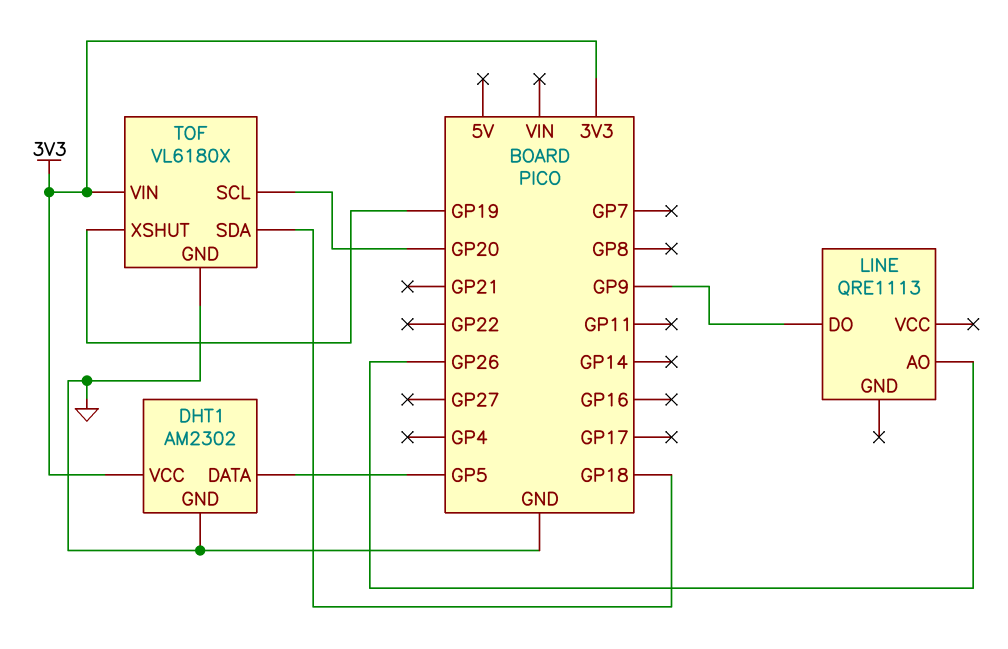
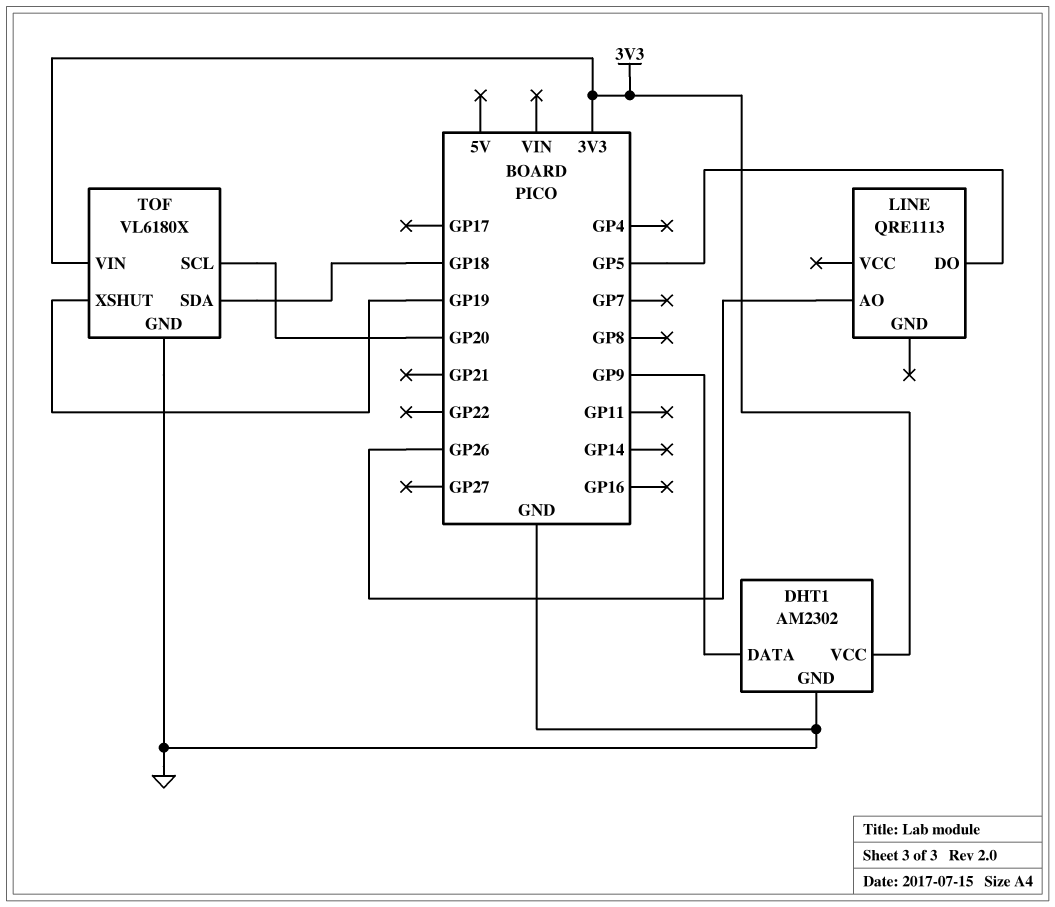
DHT1 pin DATA: GP5 -> GP9
LINE pin DO: GP9 -> GP5

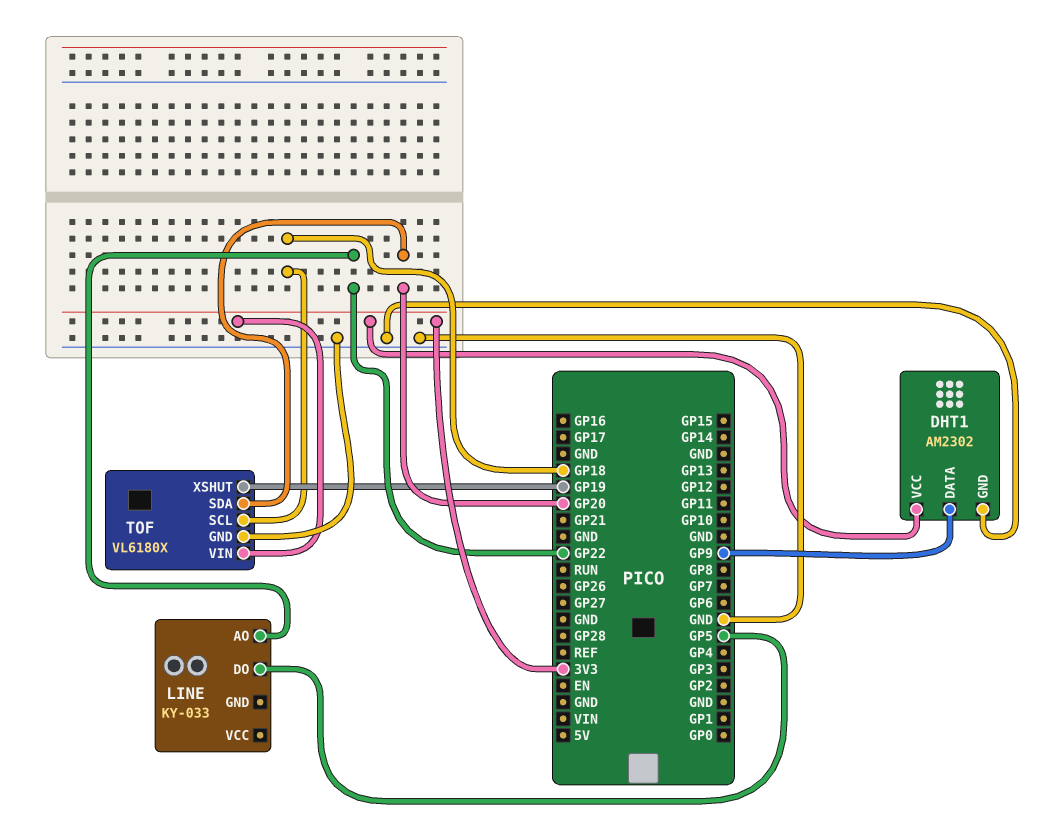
LINE: QRE1113 -> KY-033
LINE pin AO: GP26 -> GP22
TOF pin SCL: GP20 -> GP18
TOF pin SDA: GP18 -> GP20

